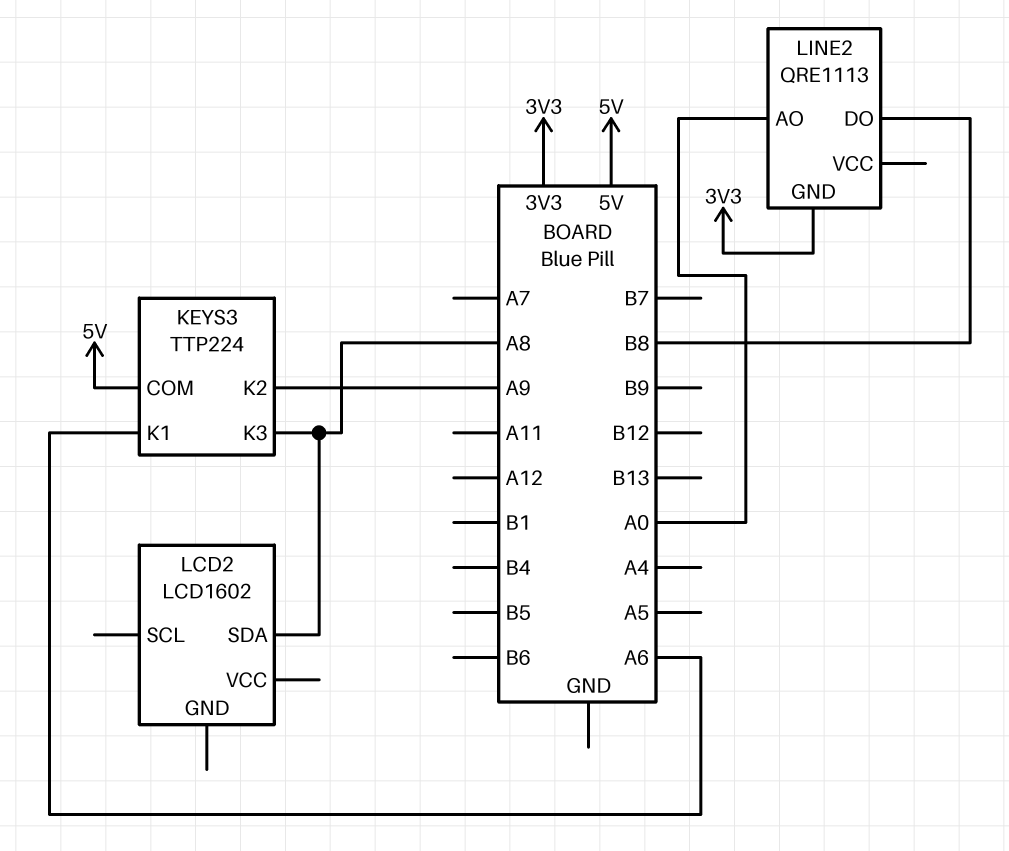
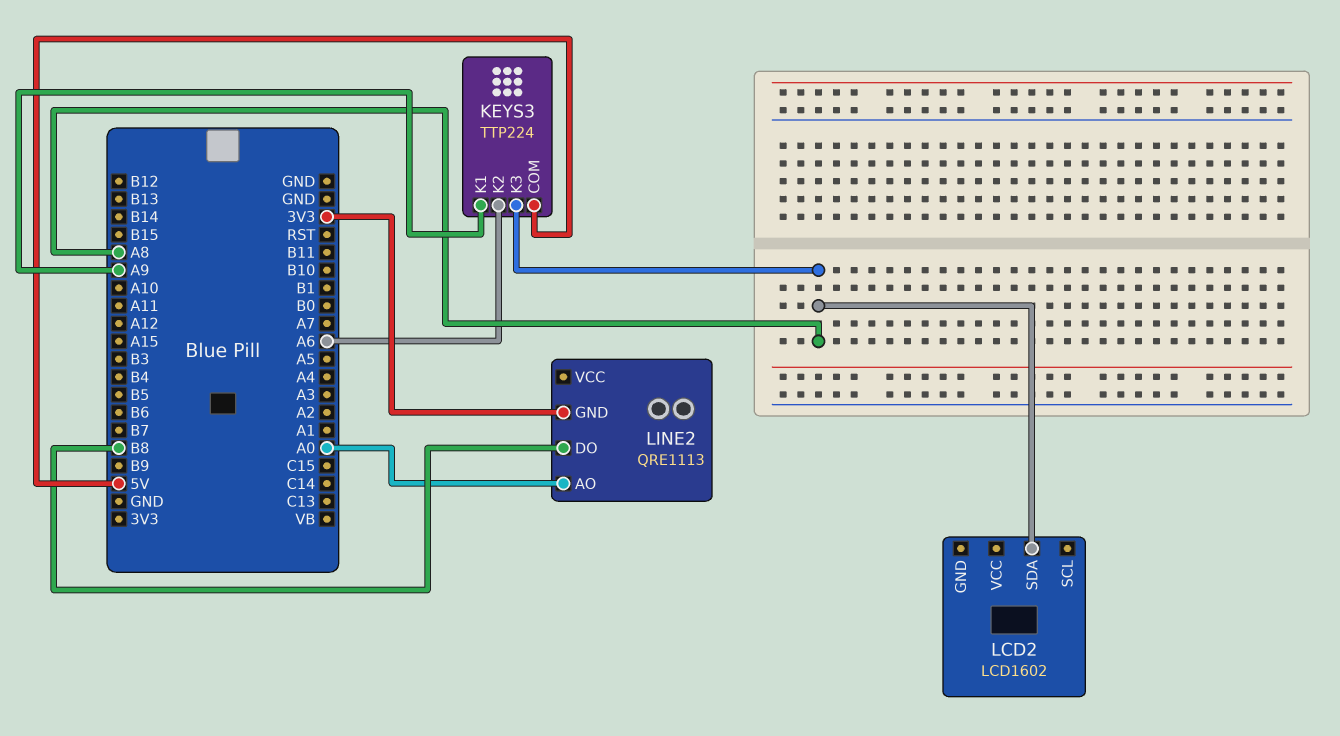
KEYS3 pin K1: A6 -> A9
KEYS3 pin K2: A9 -> A6

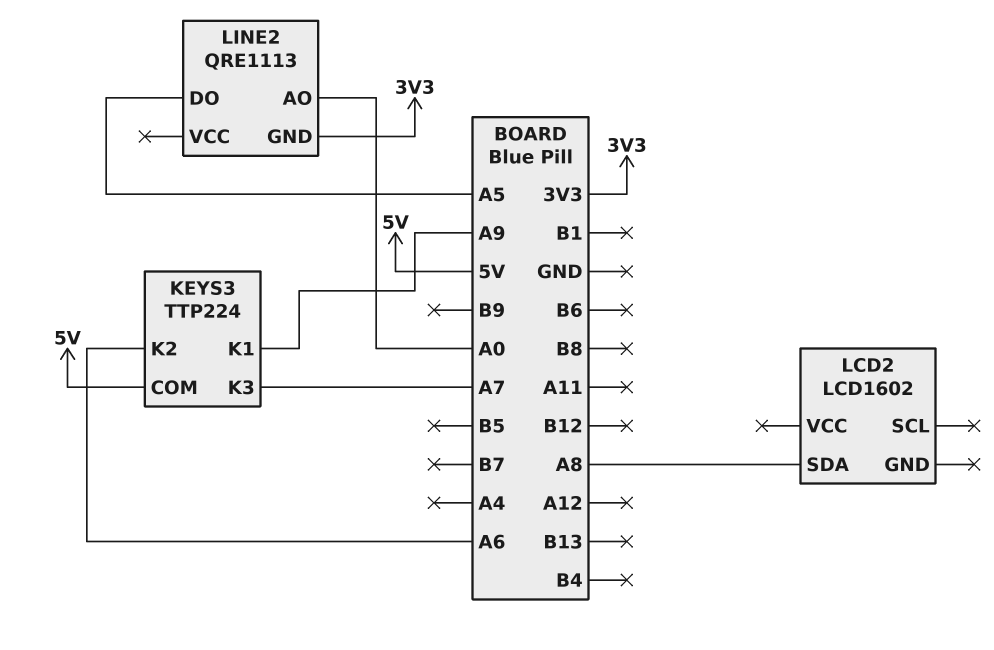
KEYS3 pin K3: A8 -> A7
LINE2 pin DO: B8 -> A5

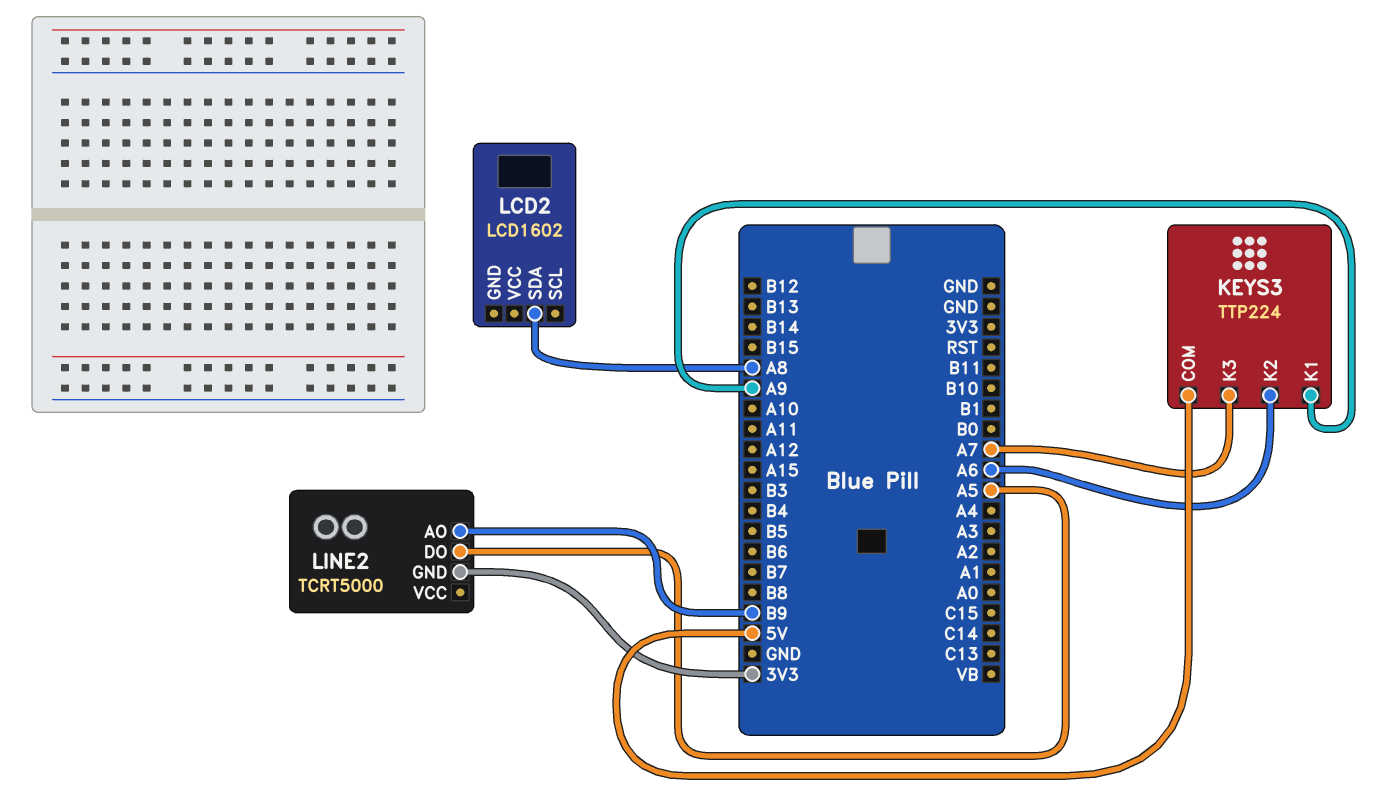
LINE2: QRE1113 -> TCRT5000
LINE2 pin AO: A0 -> B9

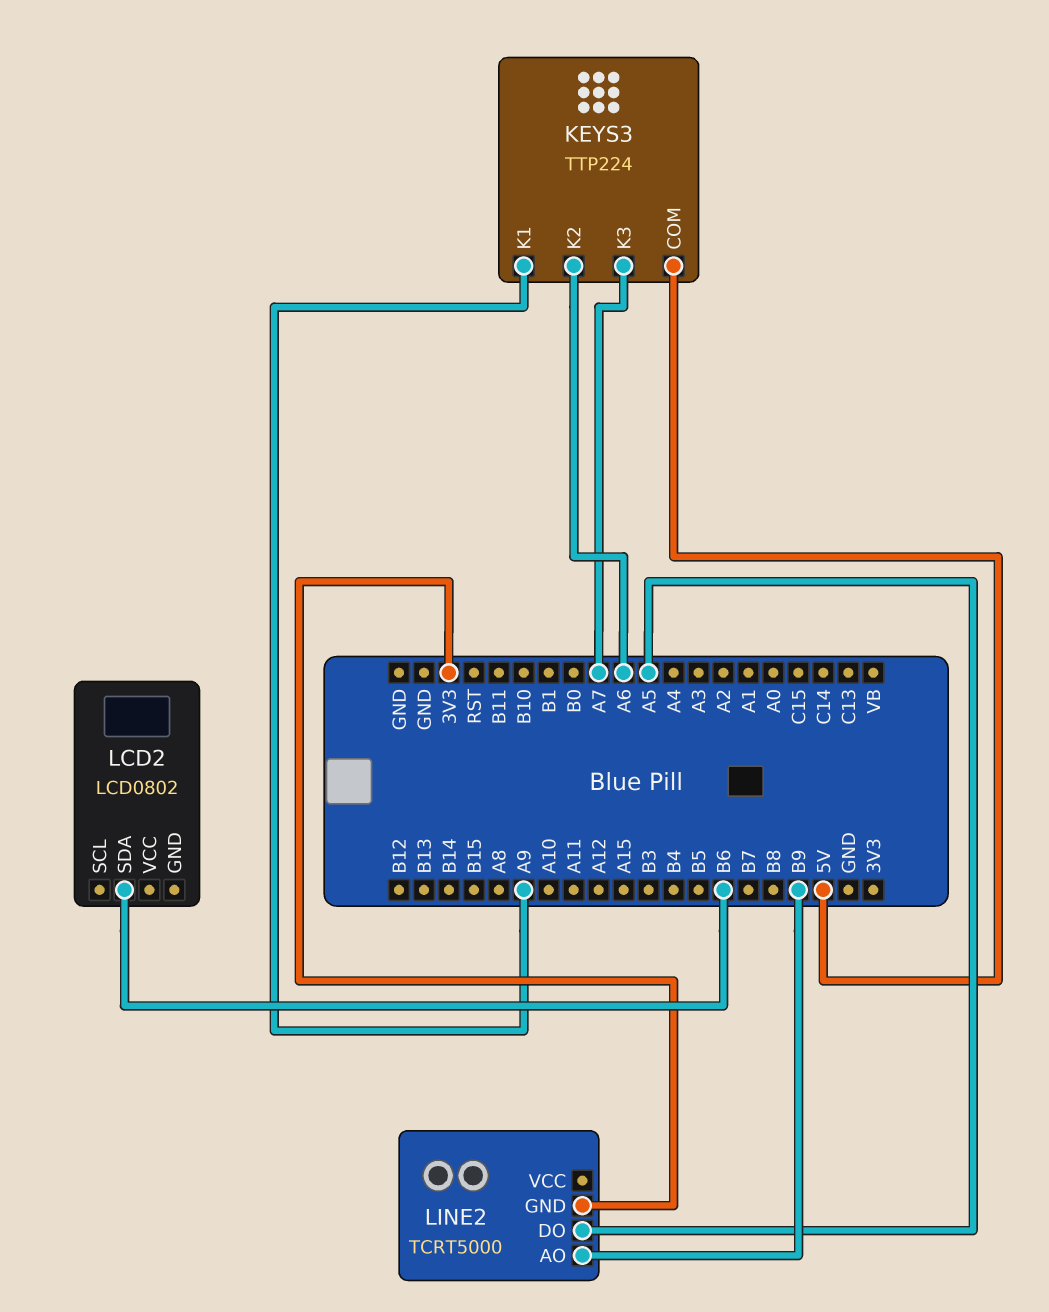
LCD2: LCD1602 -> LCD0802
LCD2 pin SDA: A8 -> B6

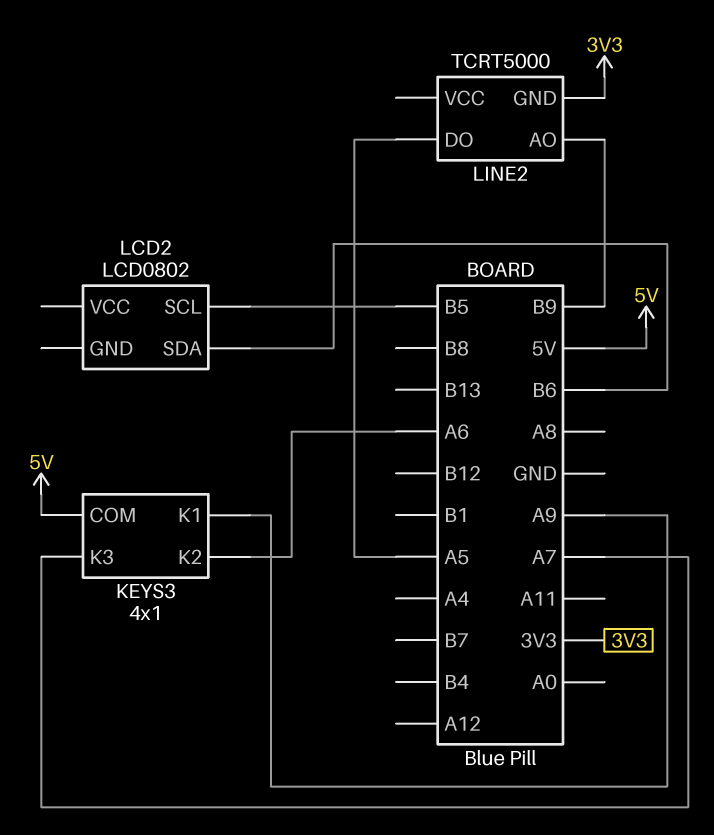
KEYS3: TTP224 -> 4x1
LCD2 pin SCL: none -> B5

